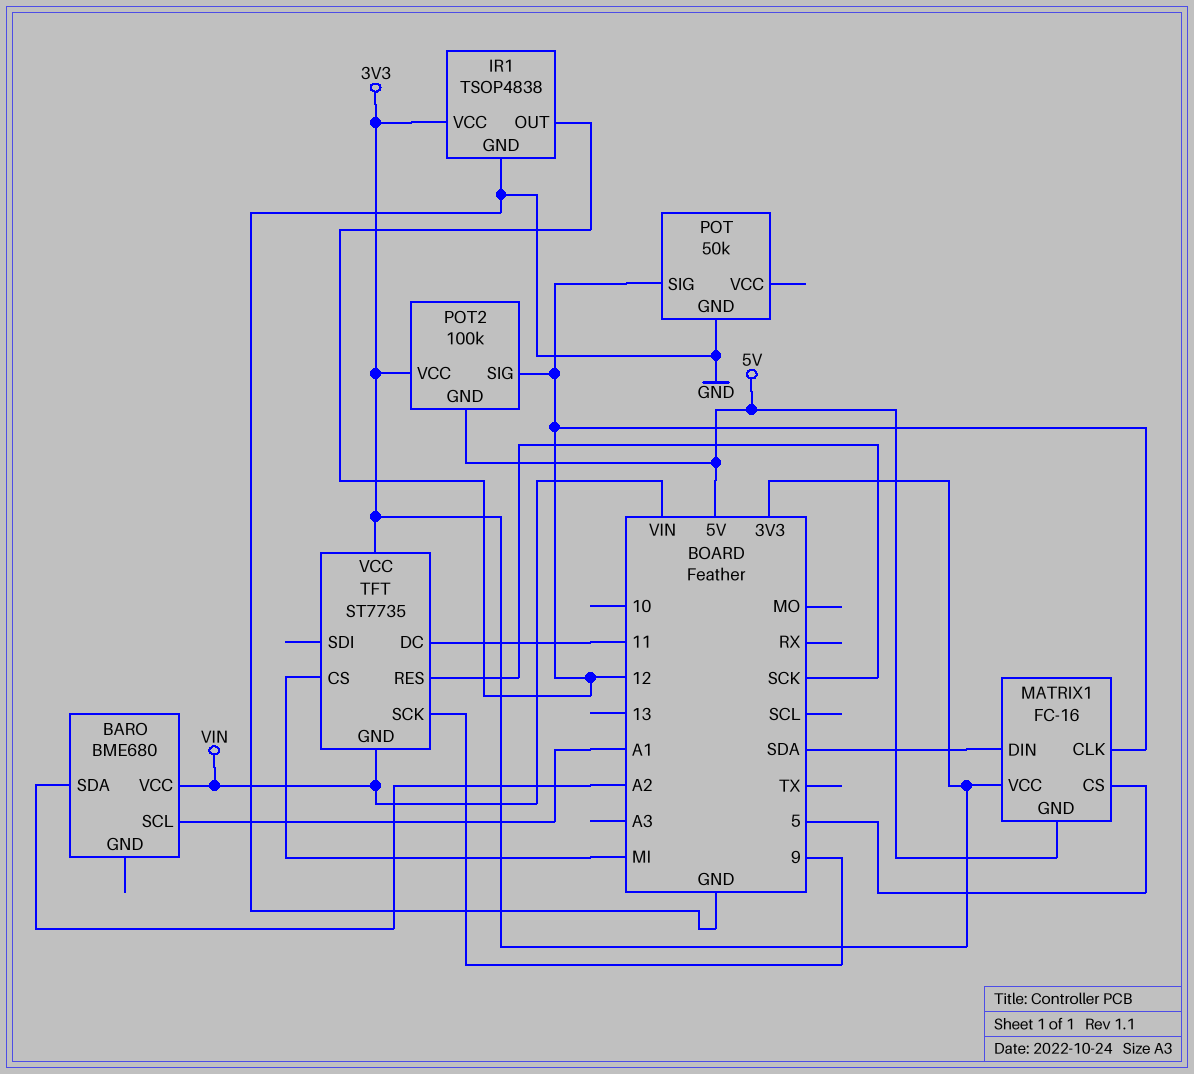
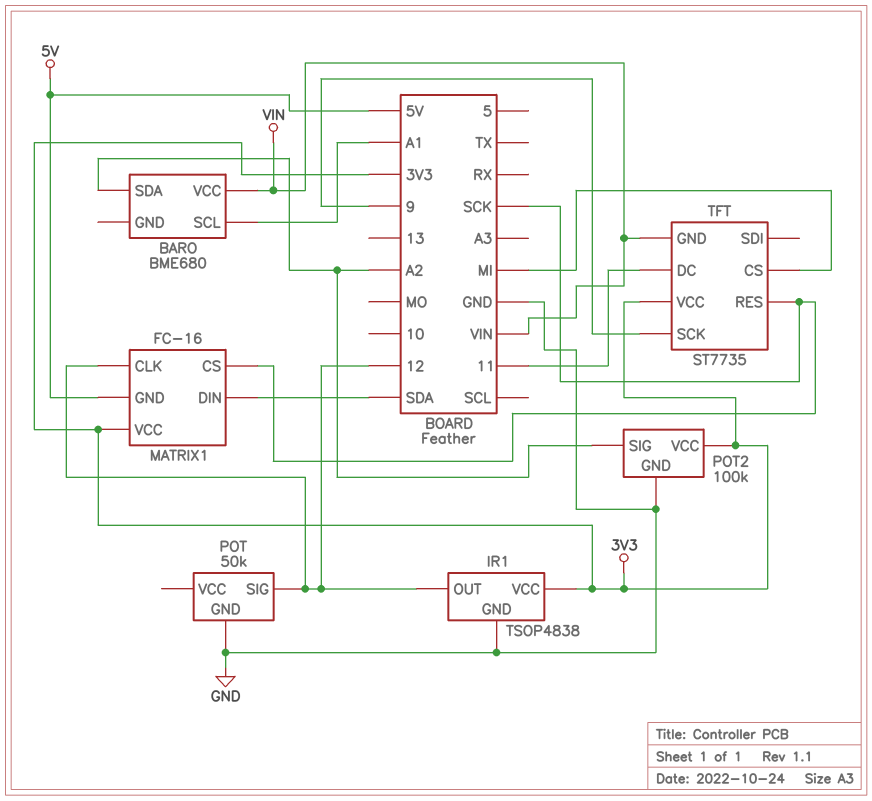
MATRIX1 pin CS: 5 -> SCK
POT2 pin GND: 5V -> GND
POT2 pin SIG: 12 -> A2

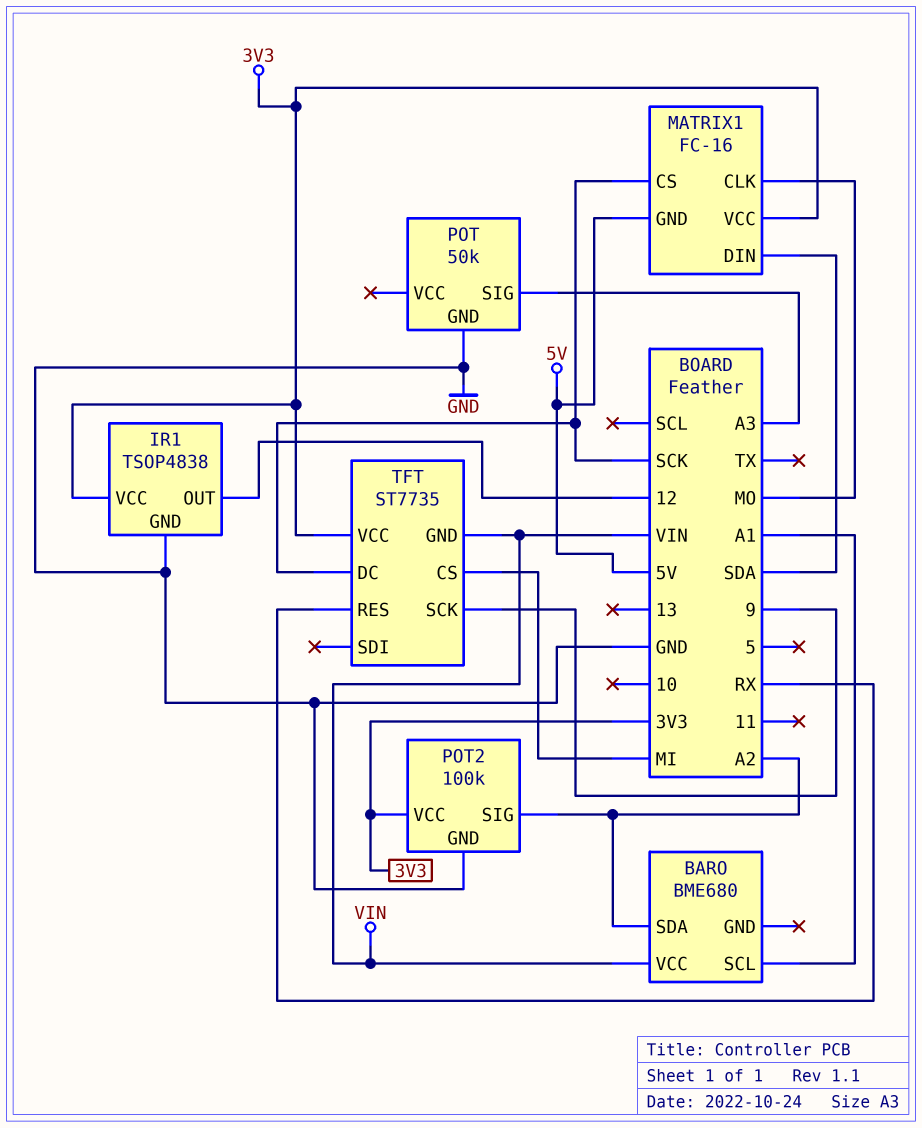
MATRIX1 pin CLK: 12 -> MO
POT pin SIG: 12 -> A3
TFT pin DC: 11 -> SCK
TFT pin RES: SCK -> RX

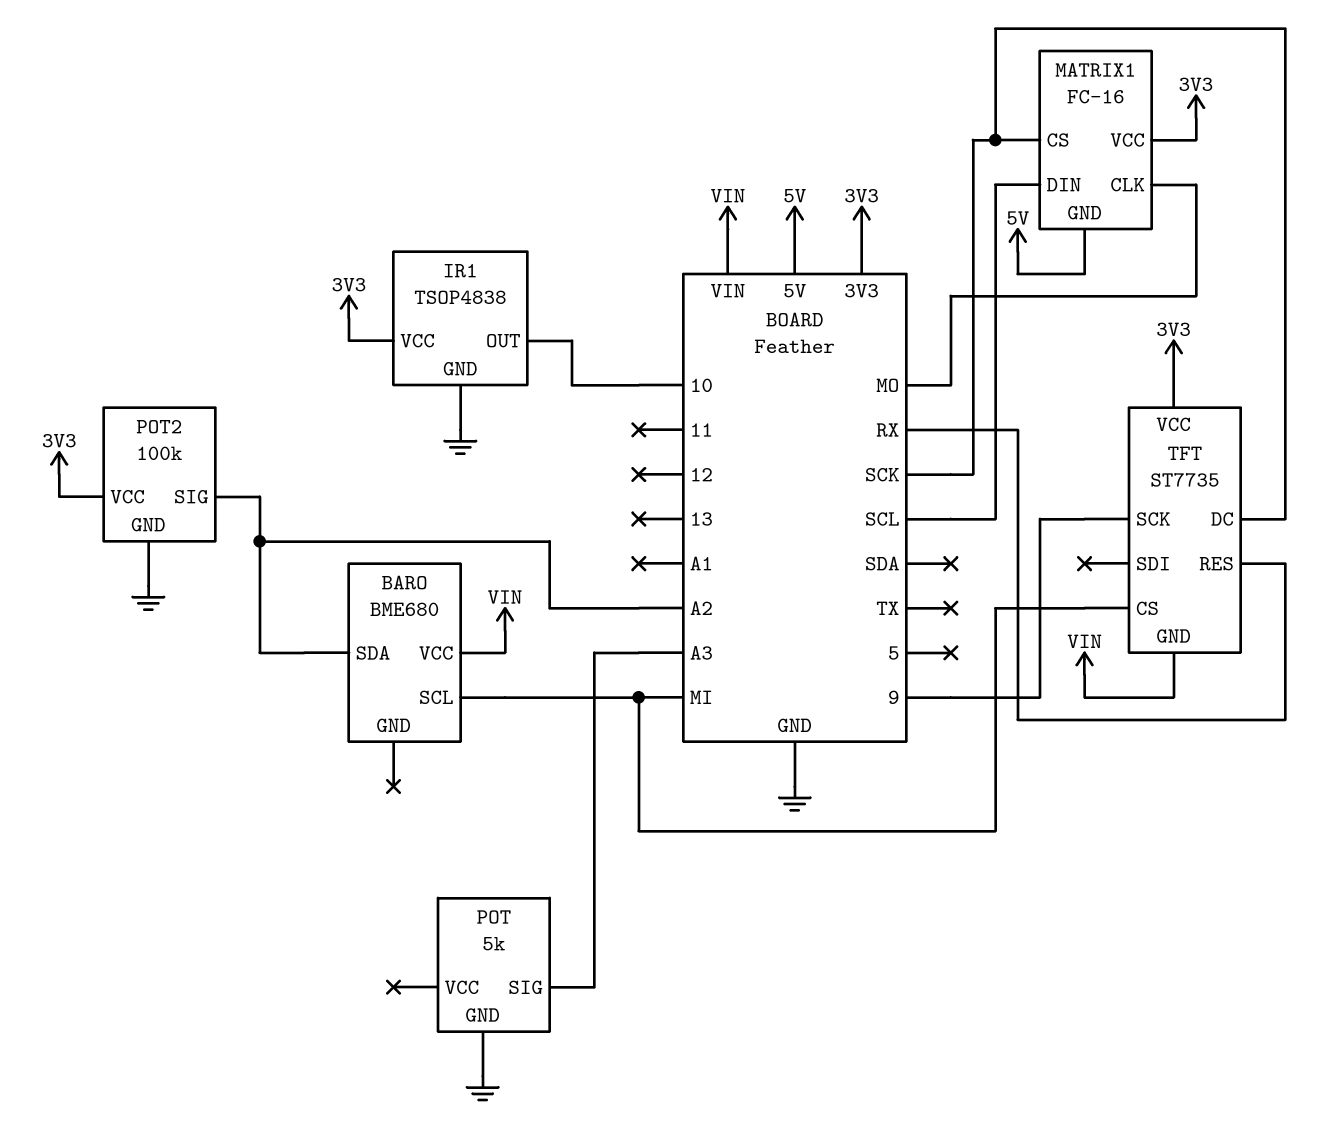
BARO pin SCL: A1 -> MI
IR1 pin OUT: 12 -> 10
MATRIX1 pin DIN: SDA -> SCL
POT: 50k -> 5k

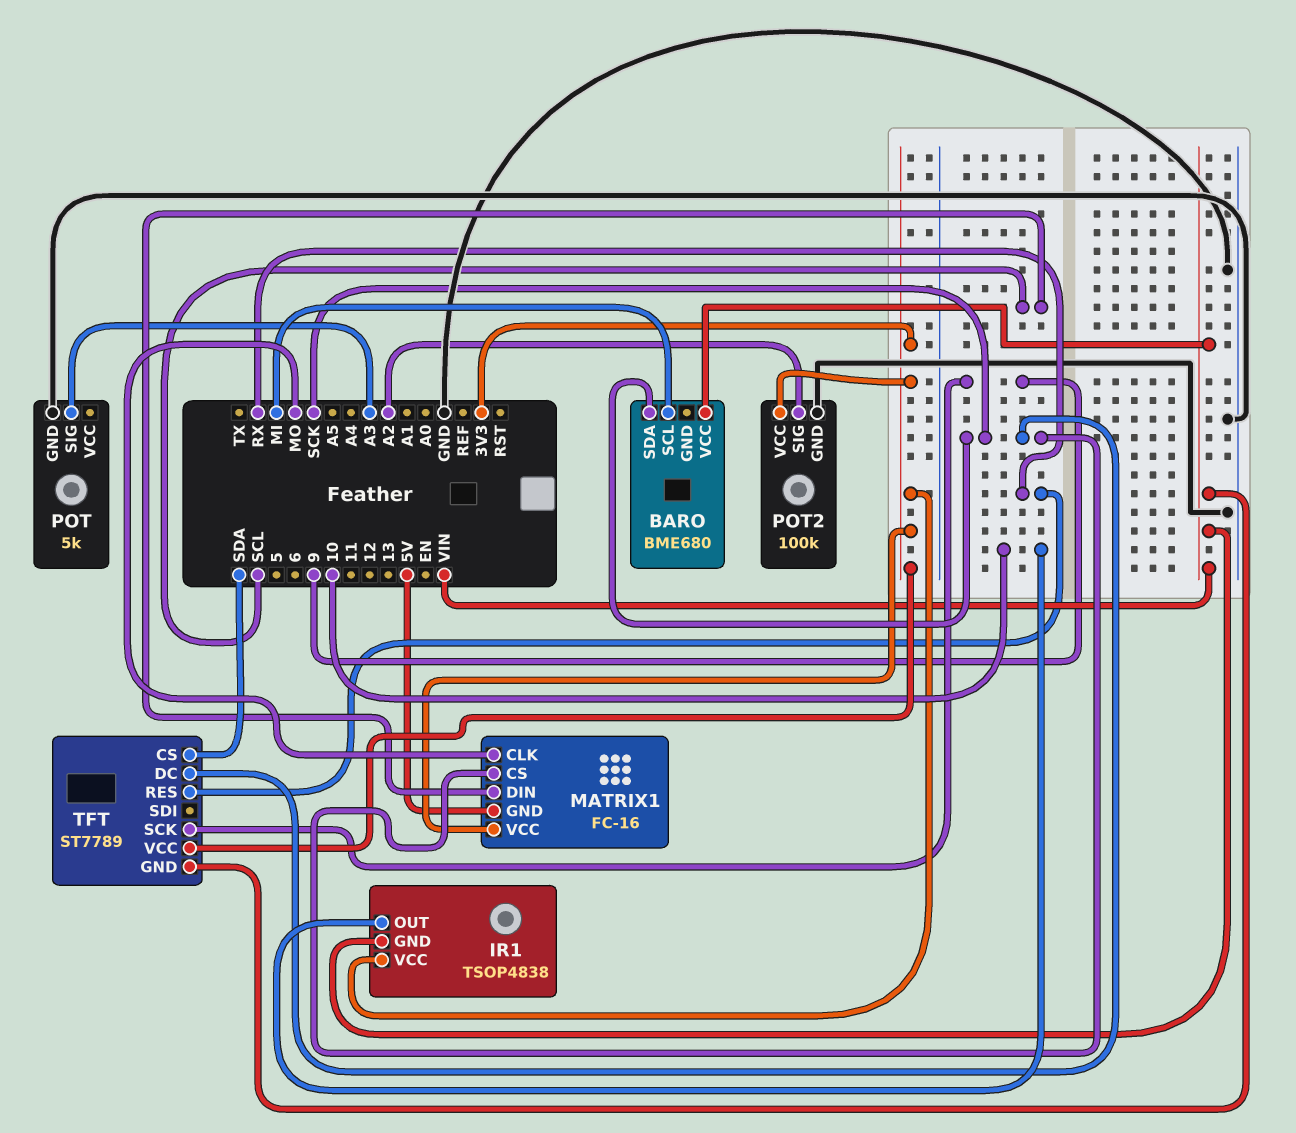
BARO pin SDA: A2 -> SCK
IR1 pin GND: GND -> VIN
TFT: ST7735 -> ST7789
TFT pin CS: MI -> SDA

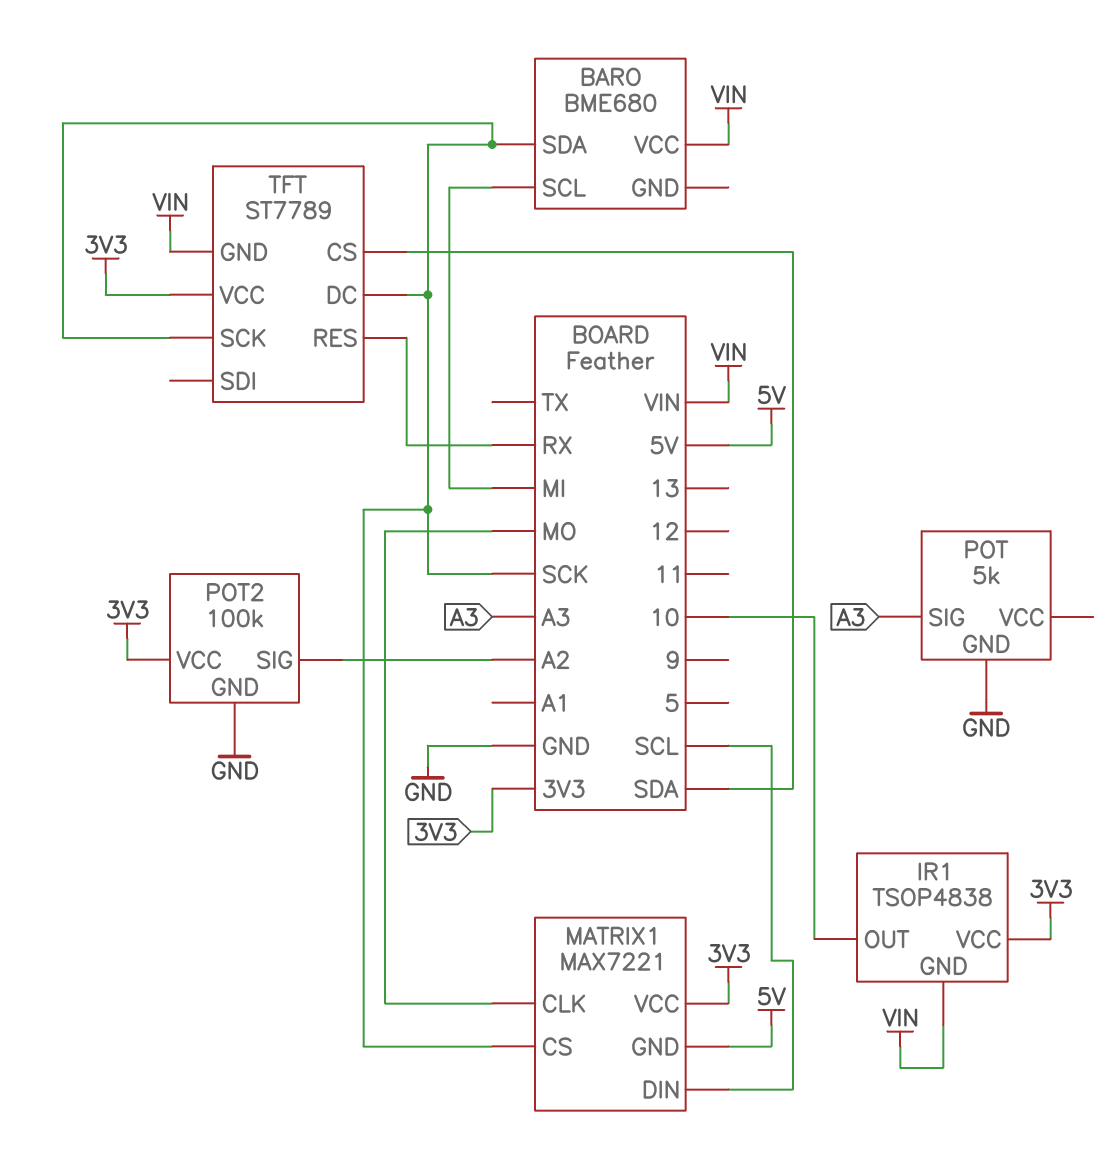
MATRIX1: FC-16 -> MAX7221
TFT pin SCK: 9 -> SCK

